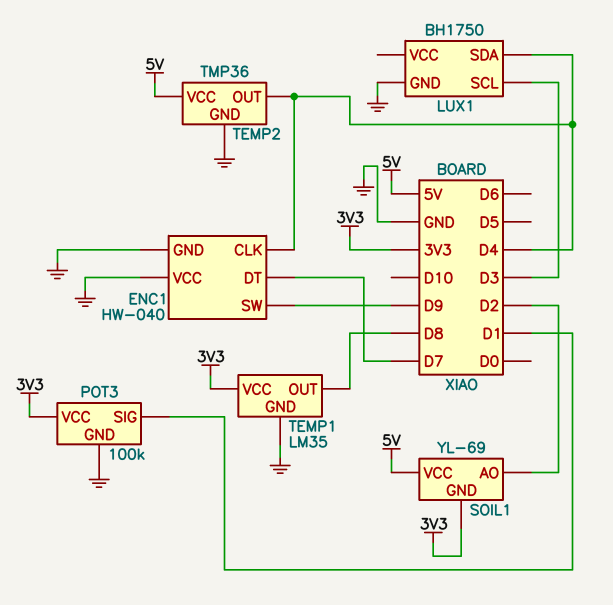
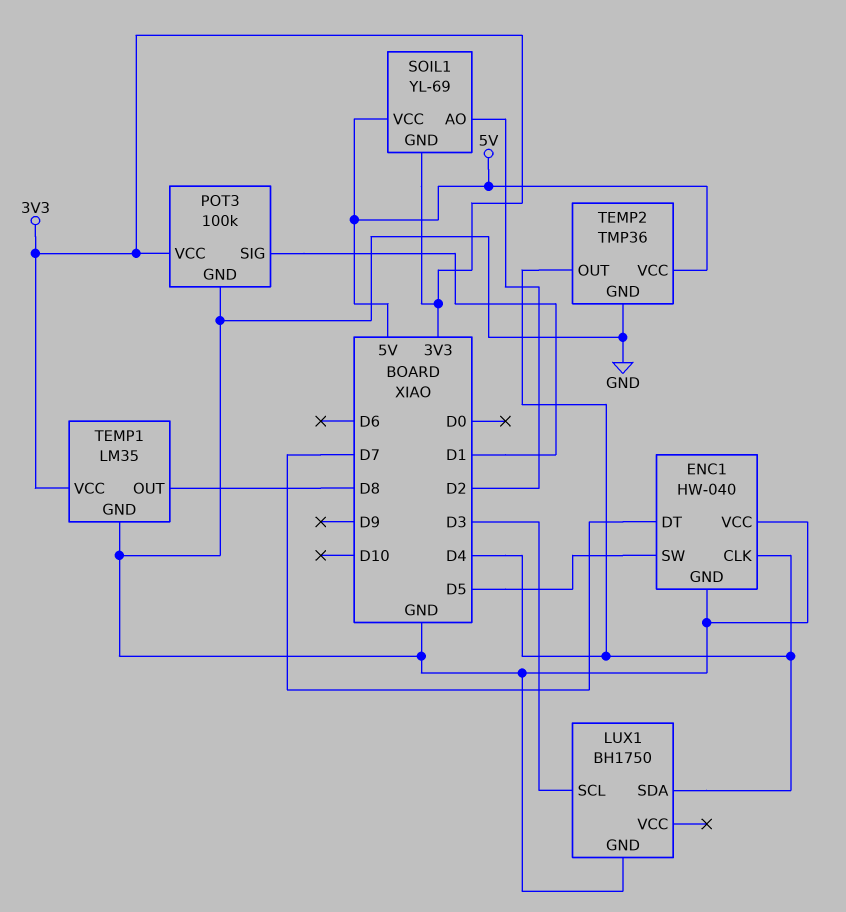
ENC1 pin SW: D9 -> D5

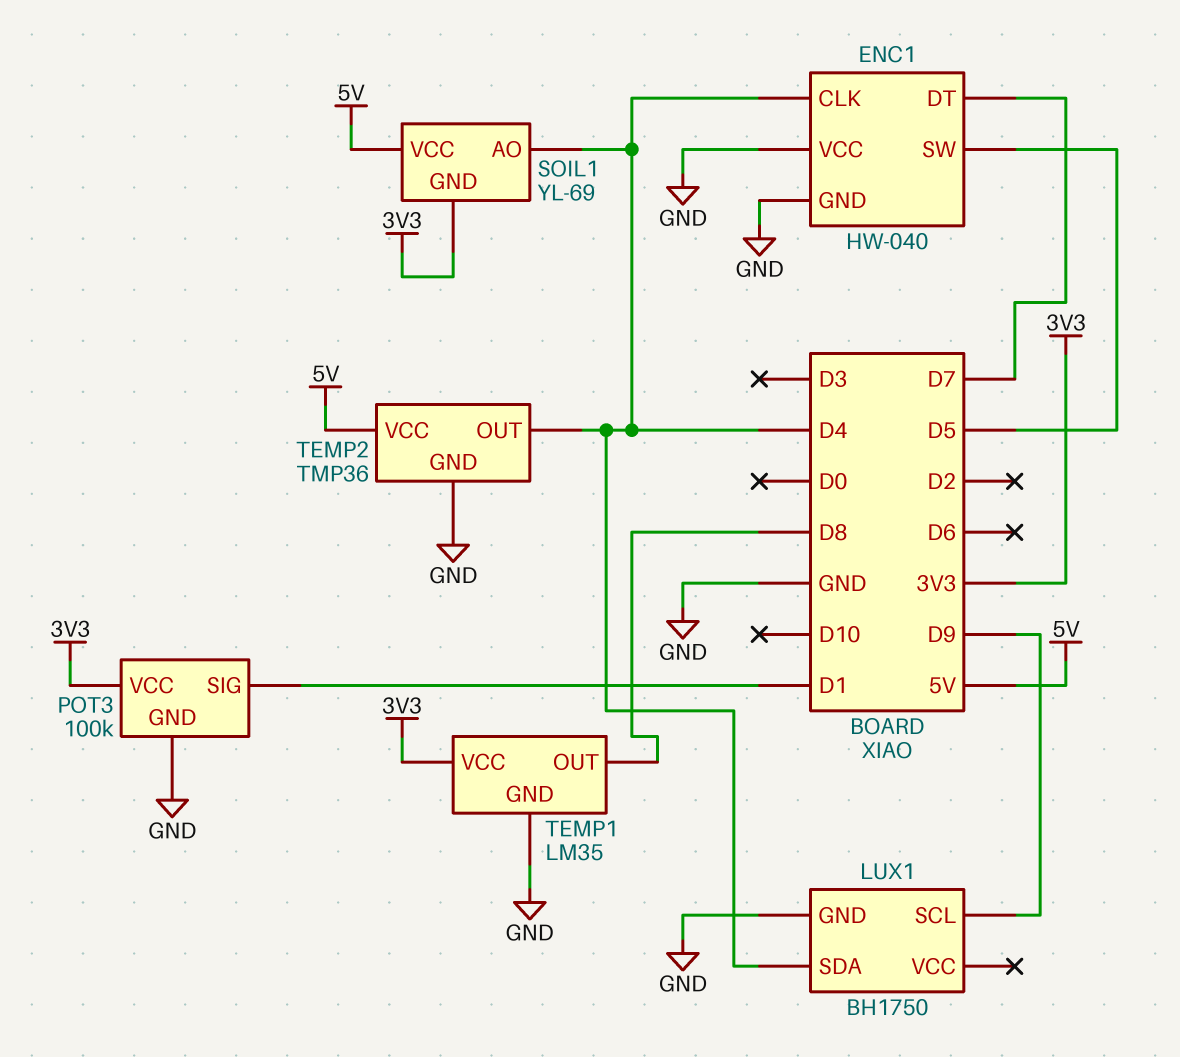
LUX1 pin SCL: D3 -> D9
SOIL1 pin AO: D2 -> D4

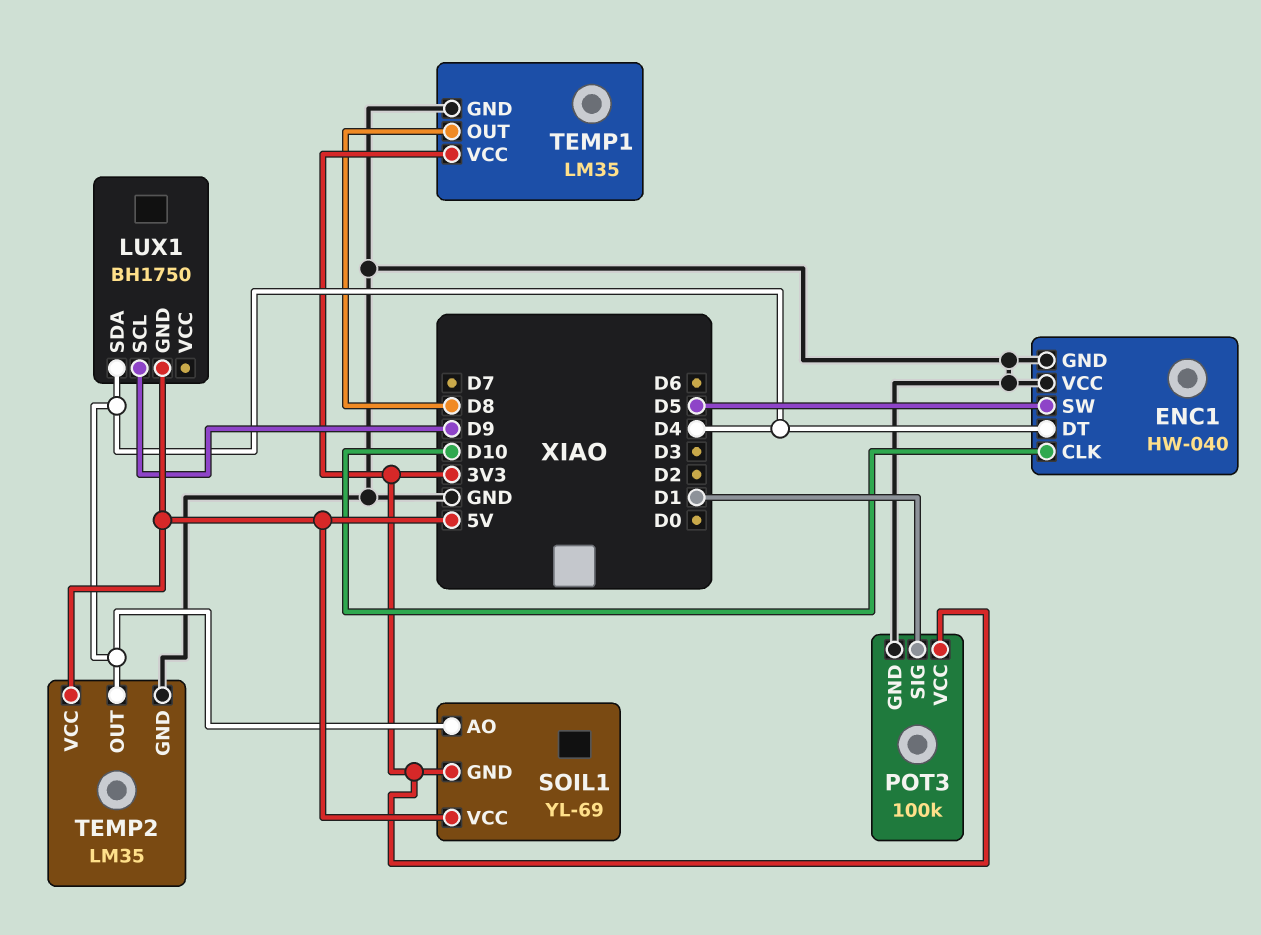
ENC1 pin CLK: D4 -> D10
ENC1 pin DT: D7 -> D4
LUX1 pin GND: GND -> 5V
TEMP2: TMP36 -> LM35

